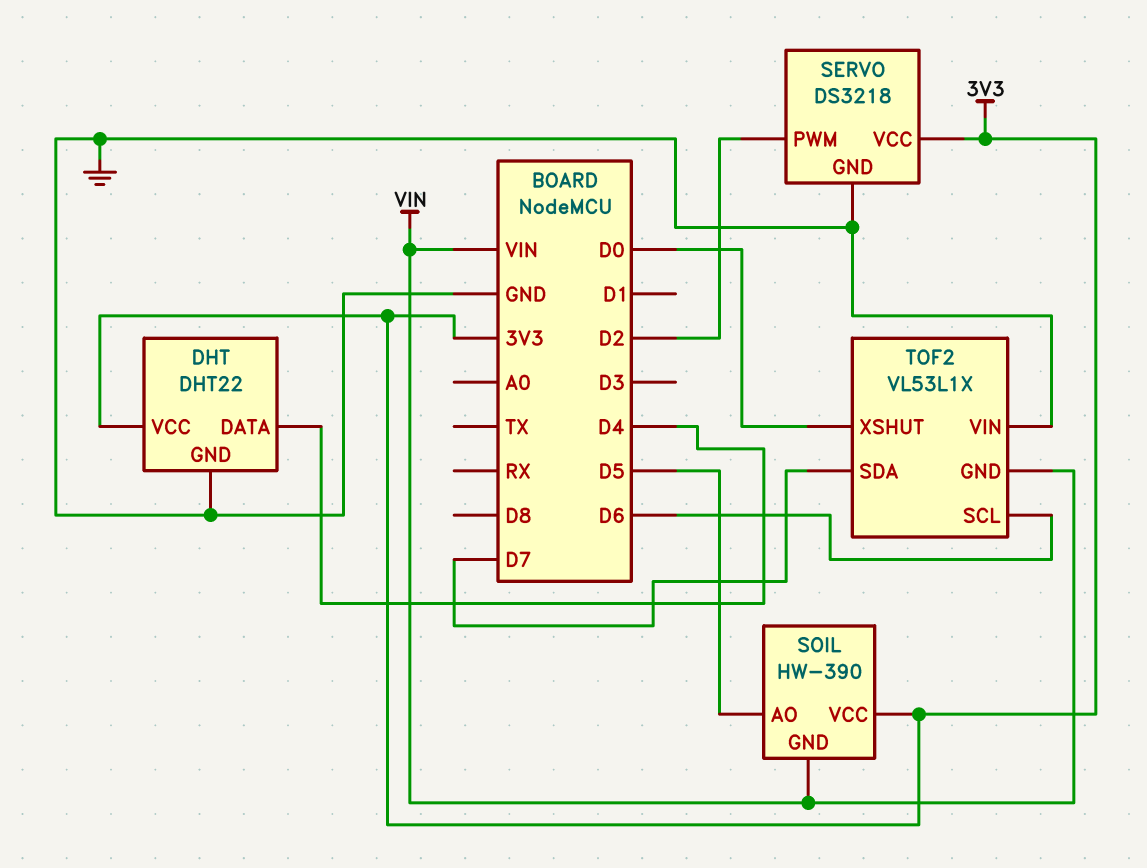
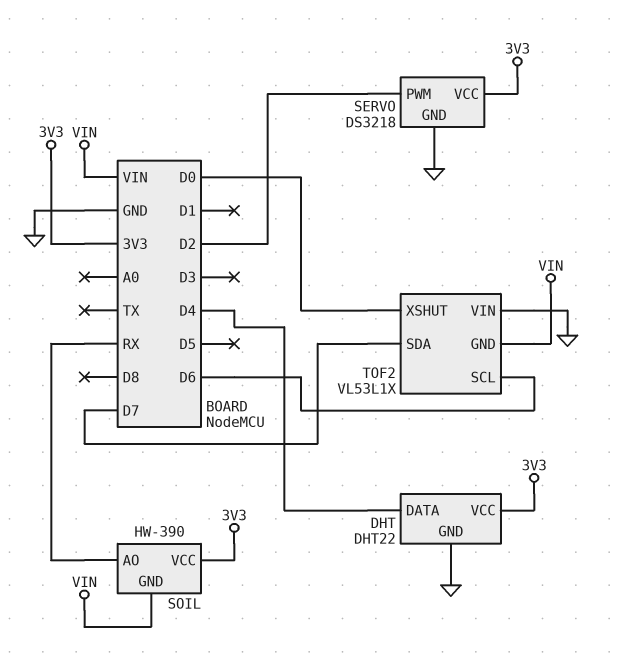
SOIL pin AO: D5 -> RX

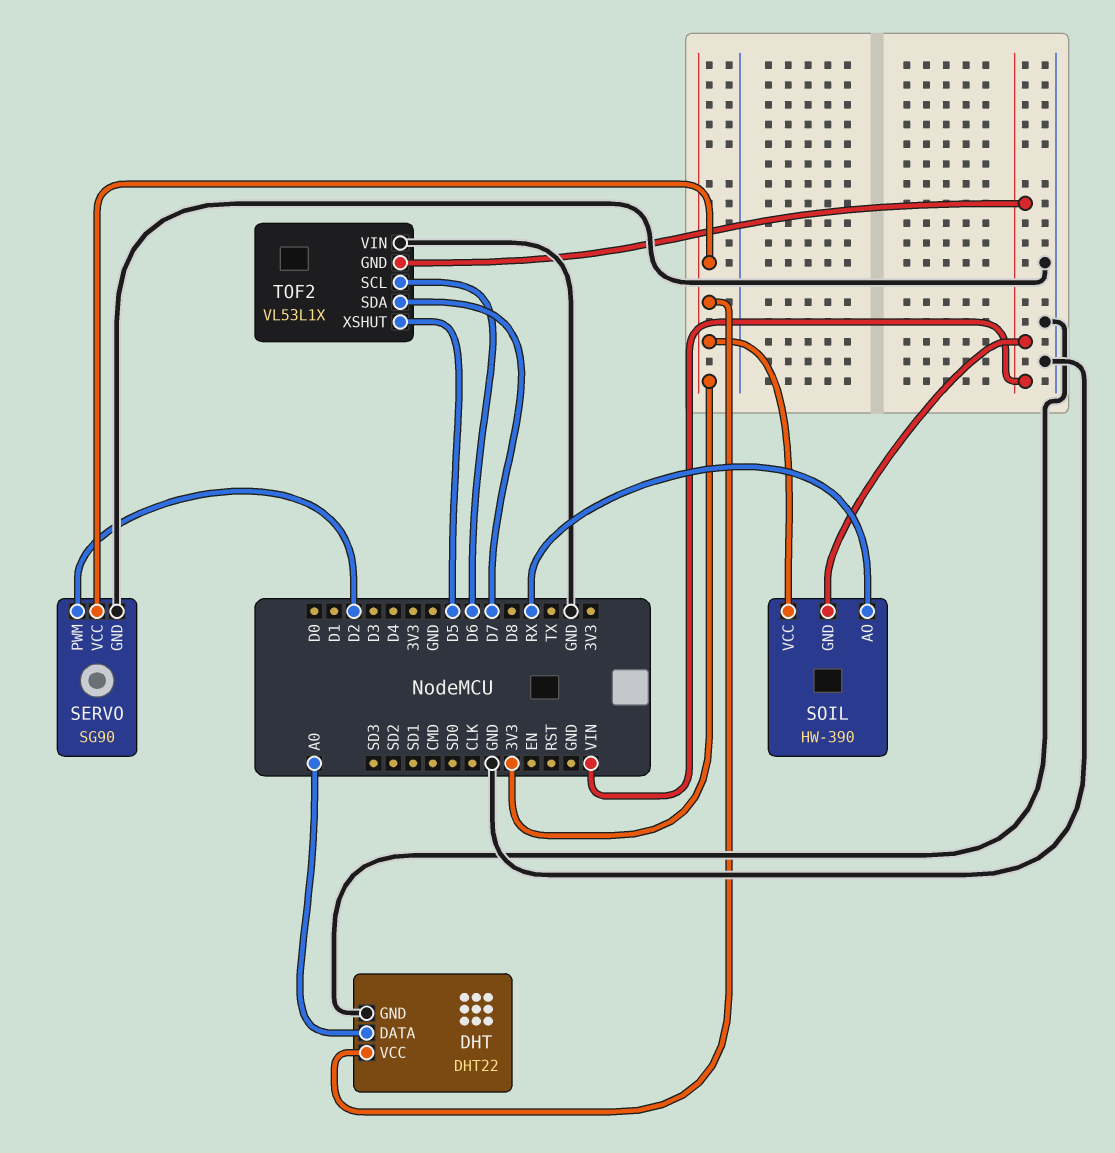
DHT pin DATA: D4 -> A0
SERVO: DS3218 -> SG90
TOF2 pin XSHUT: D0 -> D5

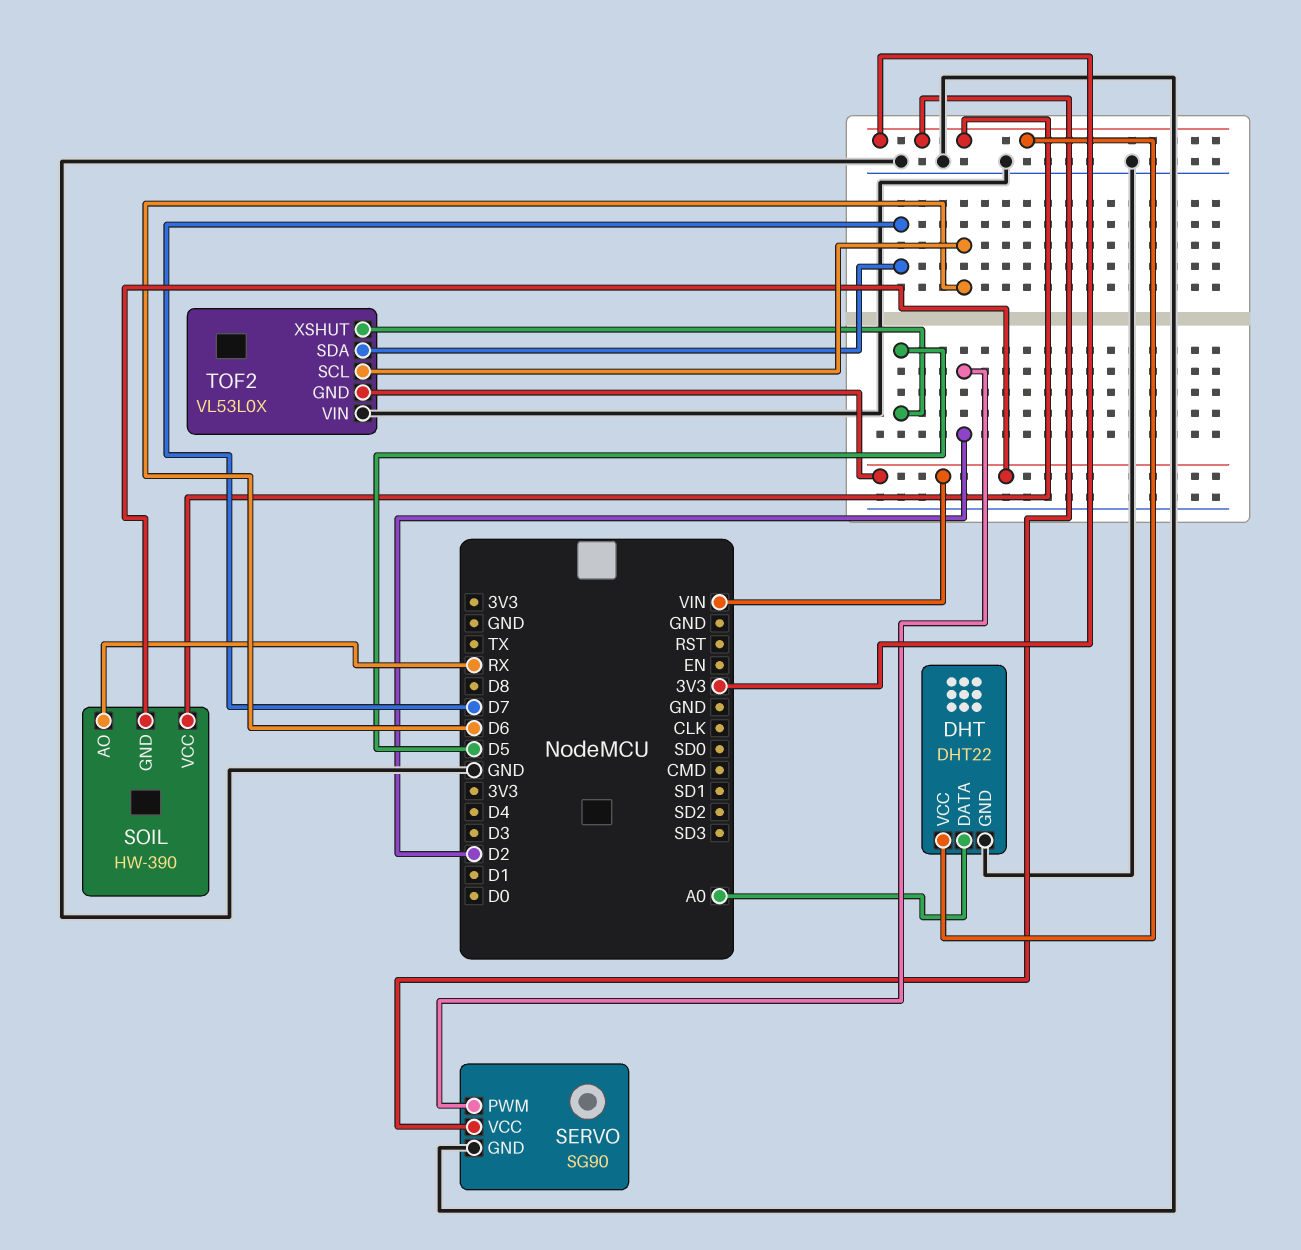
TOF2: VL53L1X -> VL53L0X

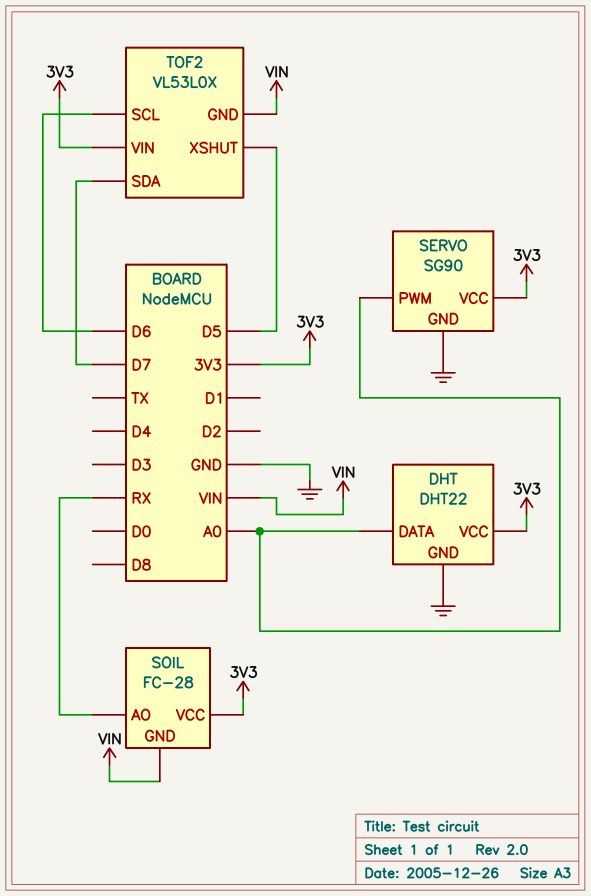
SERVO pin PWM: D2 -> A0
SOIL: HW-390 -> FC-28
TOF2 pin VIN: GND -> 3V3

